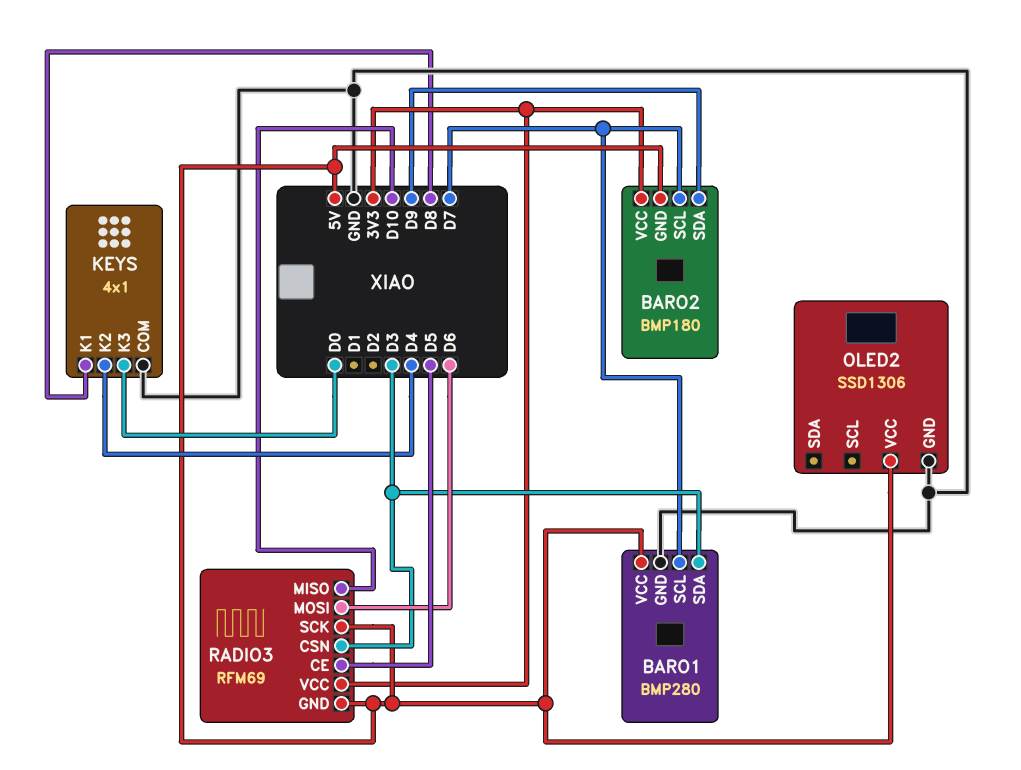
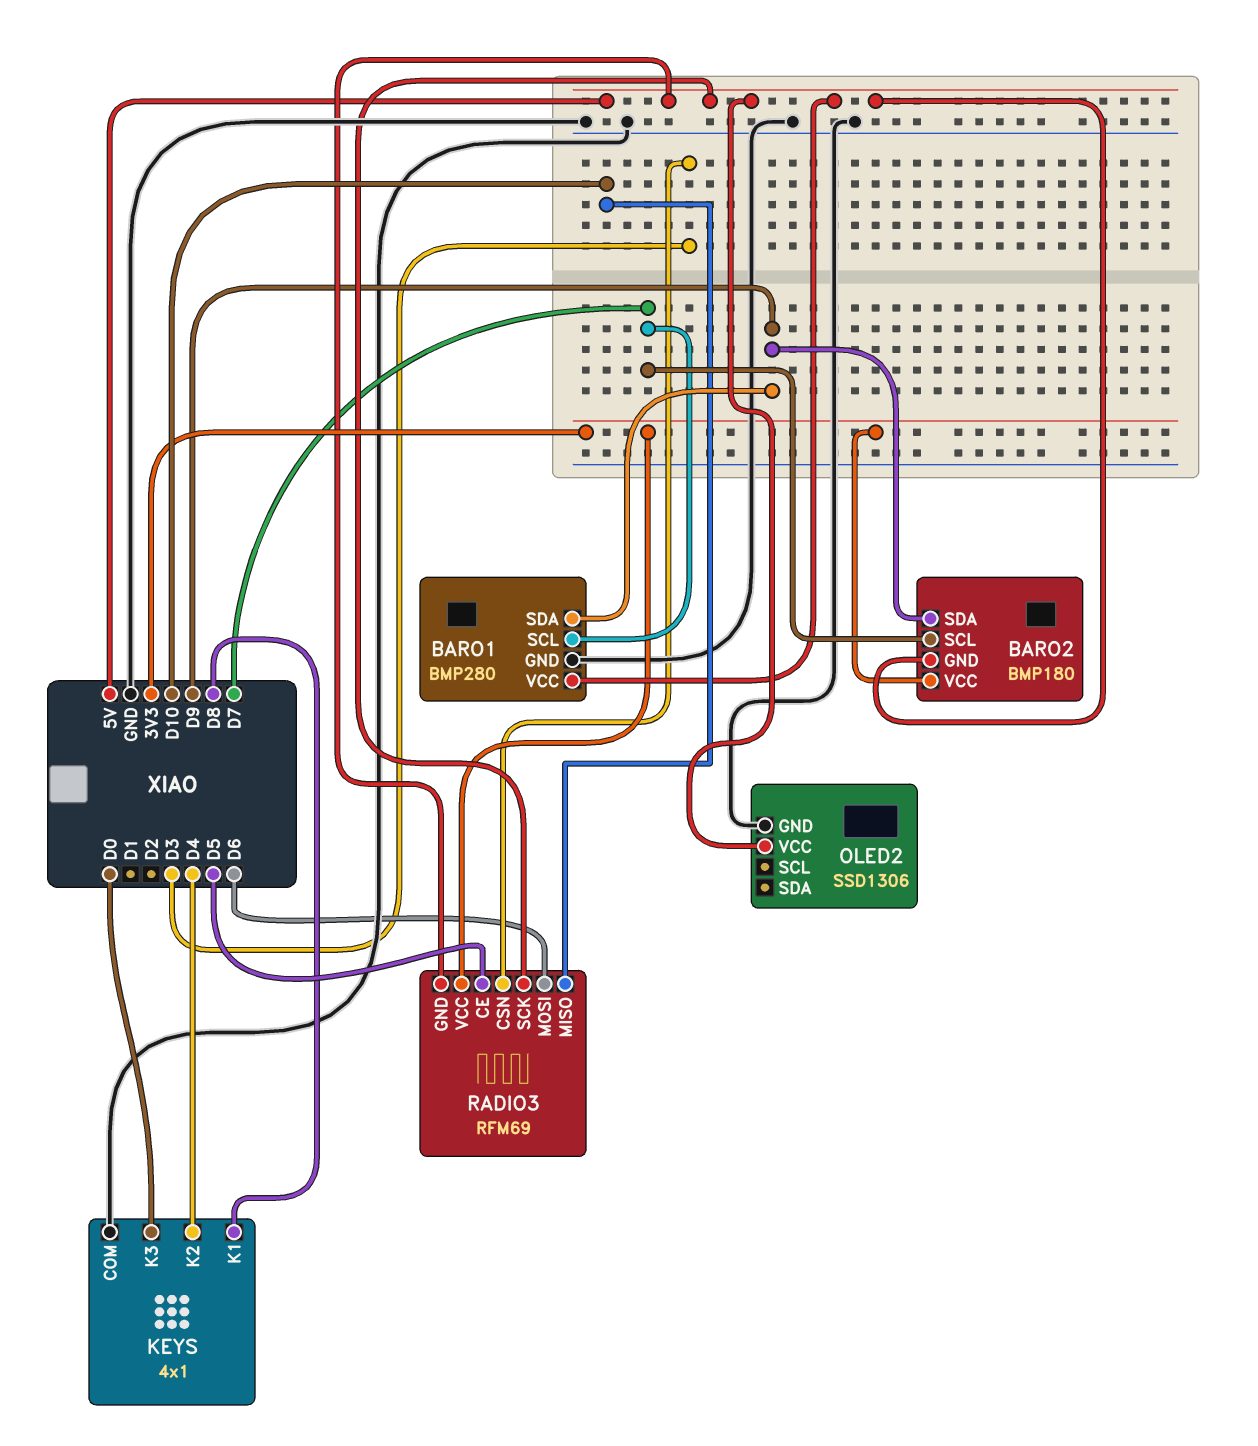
BARO1 pin SDA: D3 -> D9

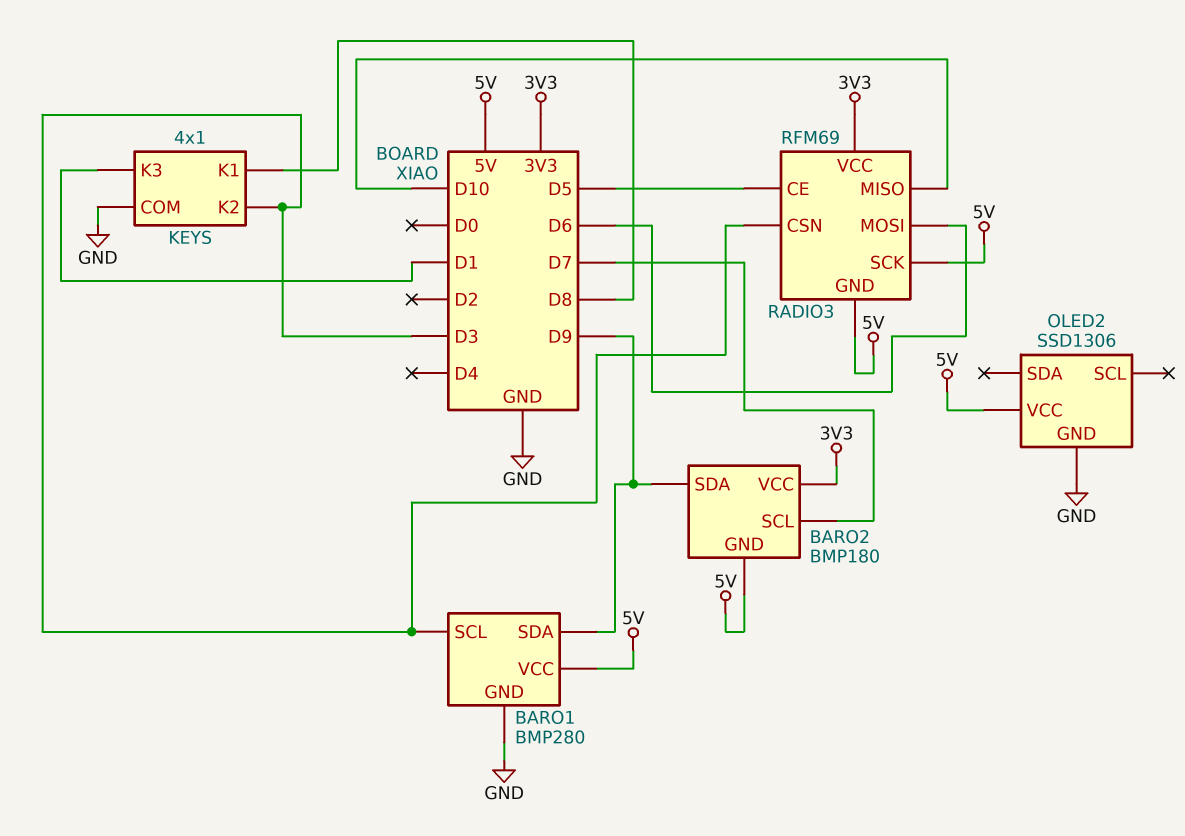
BARO1 pin SCL: D7 -> D3
KEYS pin K2: D4 -> D3
KEYS pin K3: D0 -> D1

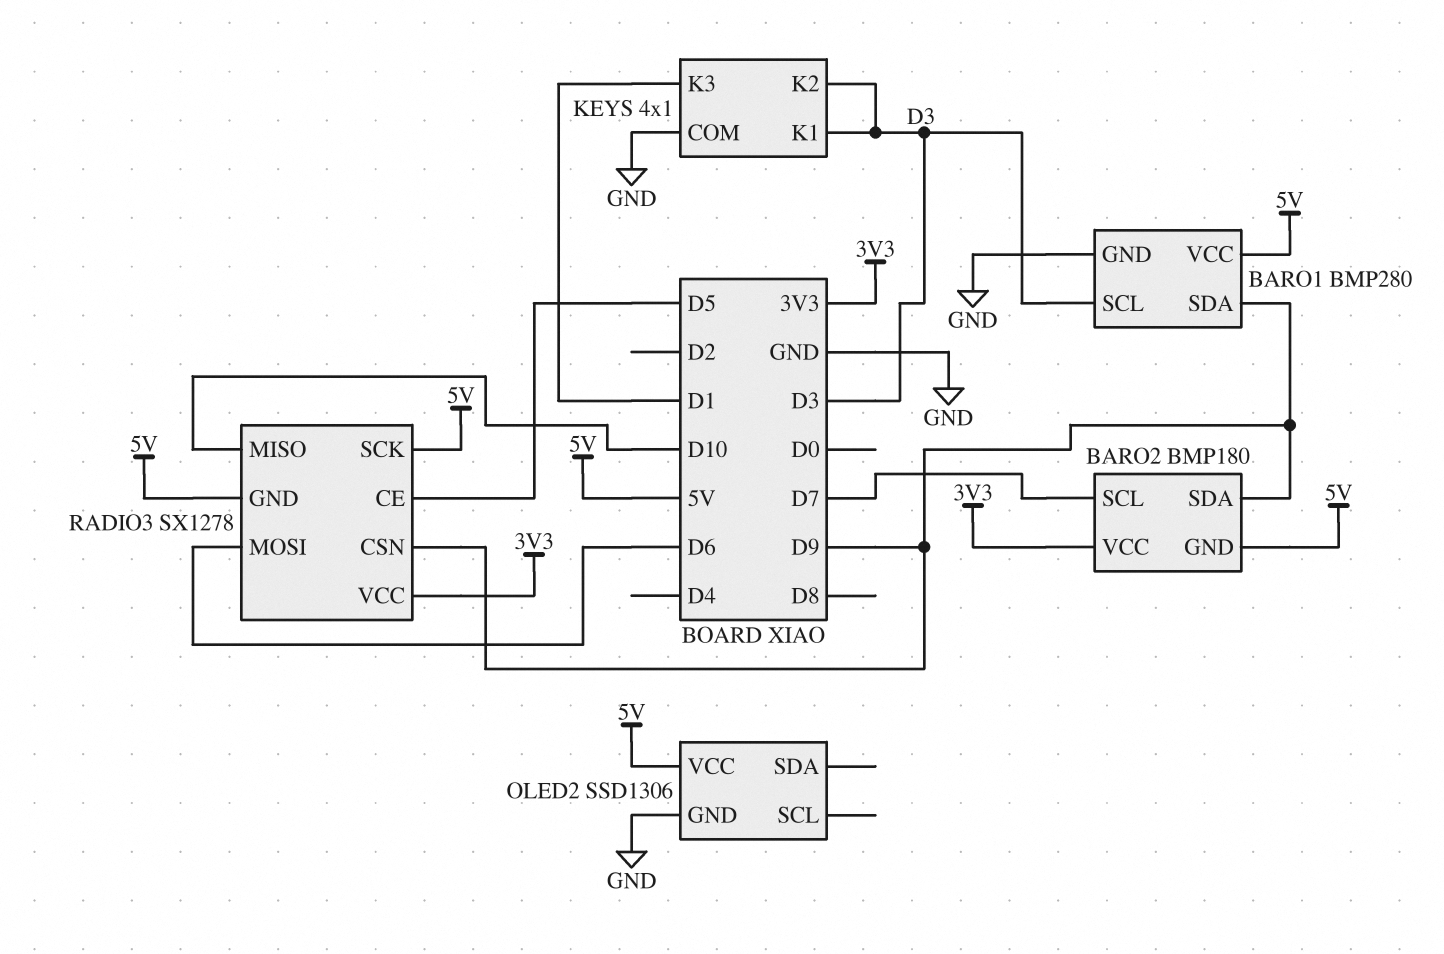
KEYS pin K1: D8 -> D3
RADIO3: RFM69 -> SX1278
RADIO3 pin CSN: D3 -> D9

